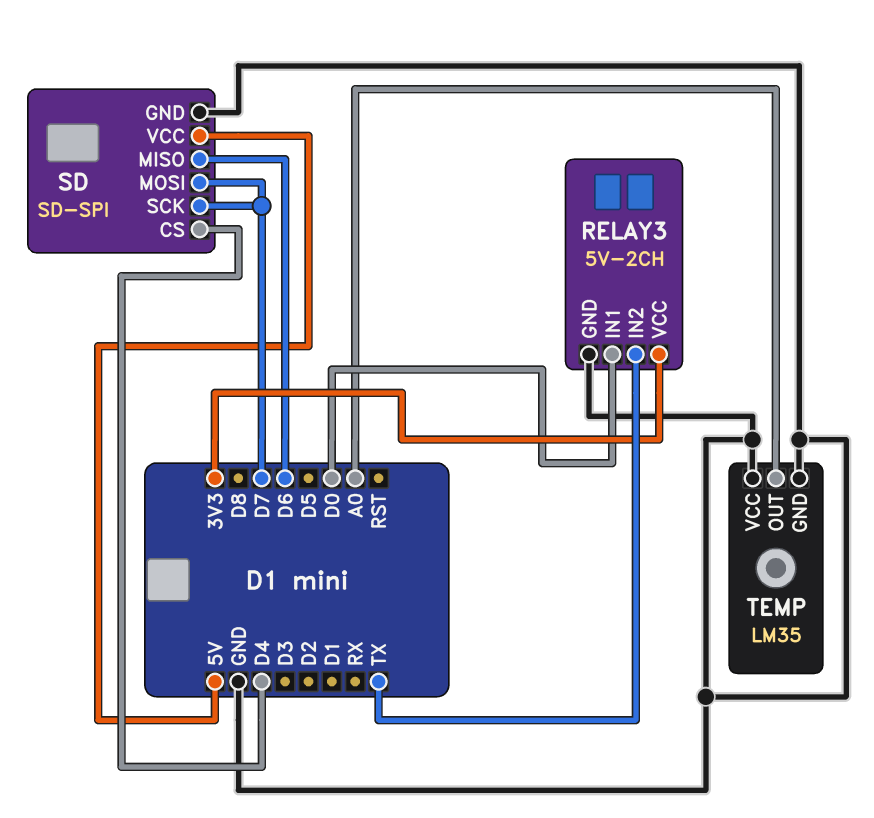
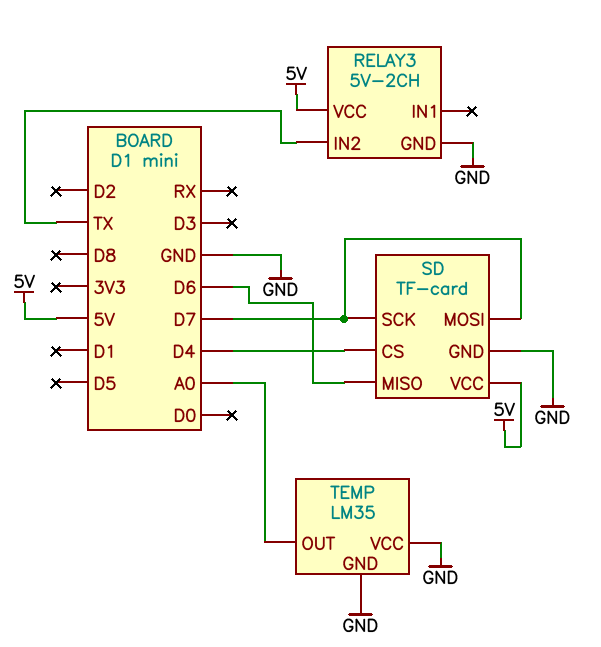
RELAY3 pin IN1: D0 -> none
RELAY3 pin VCC: 3V3 -> 5V
SD: SD-SPI -> TF-card

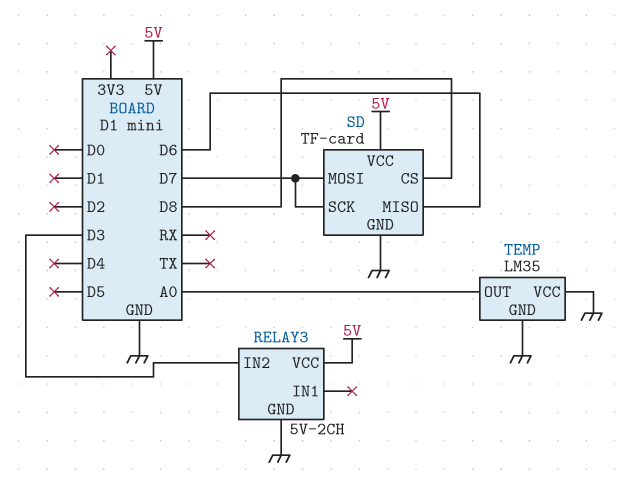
RELAY3 pin IN2: TX -> D3
SD pin CS: D4 -> D8

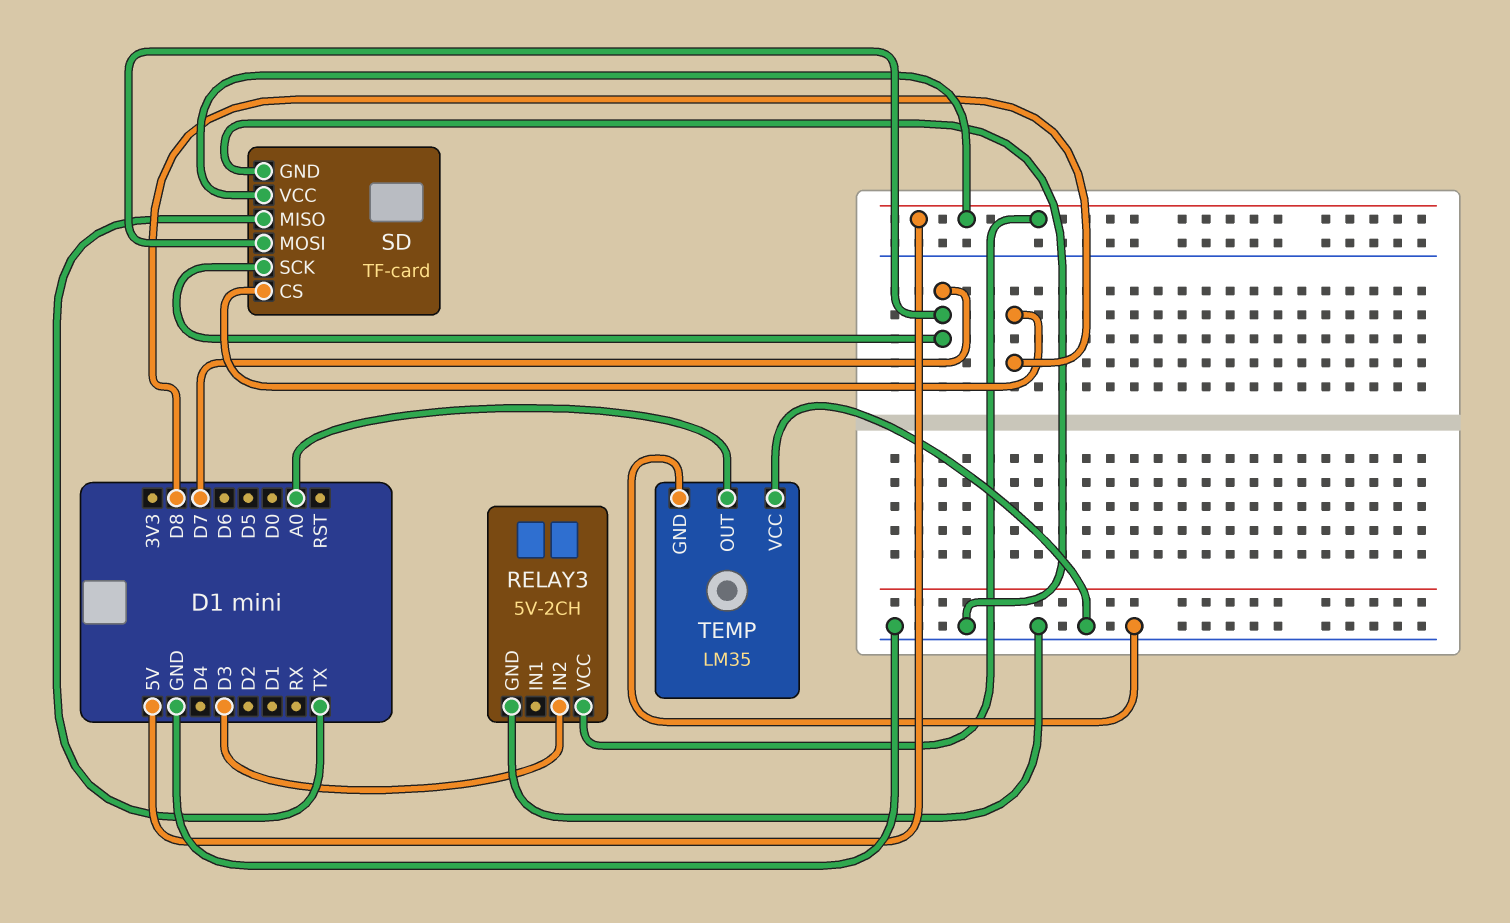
SD pin MISO: D6 -> TX

